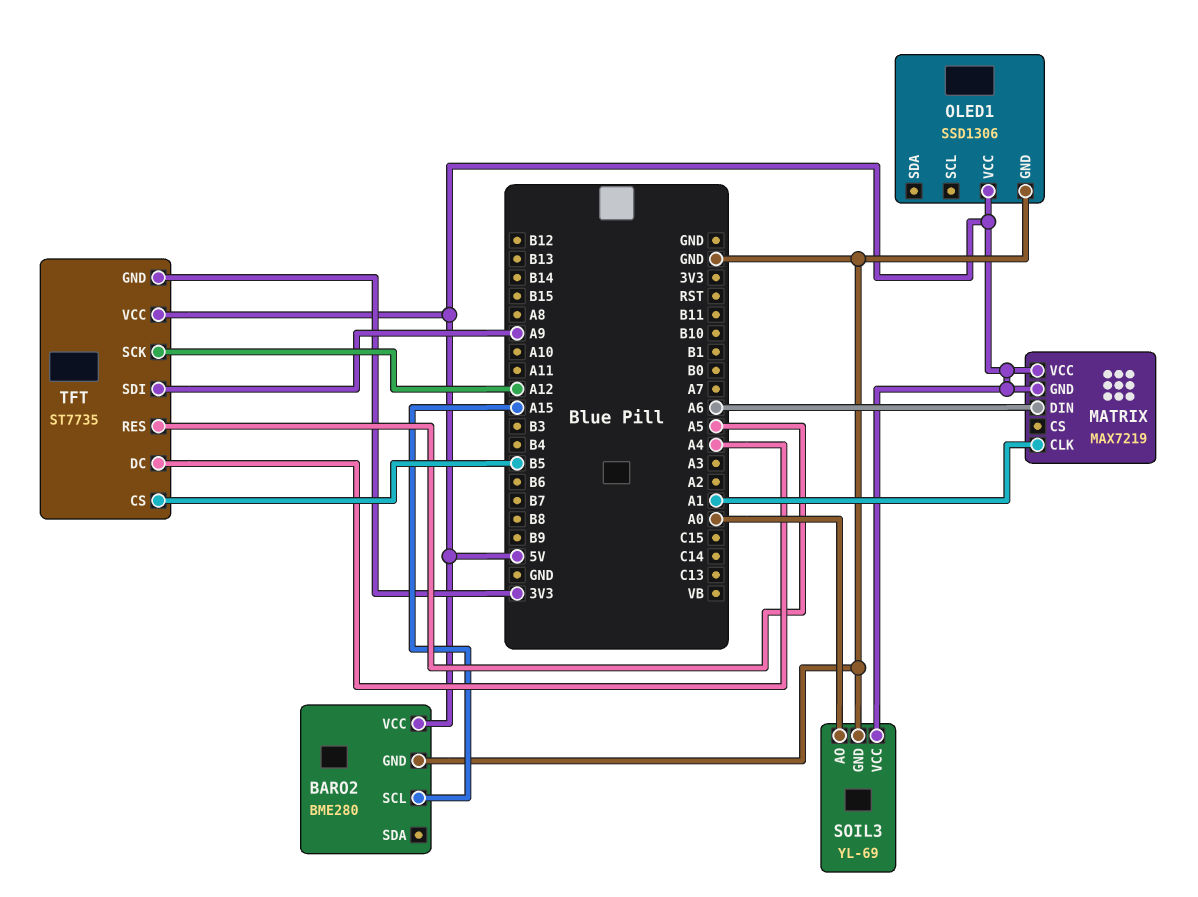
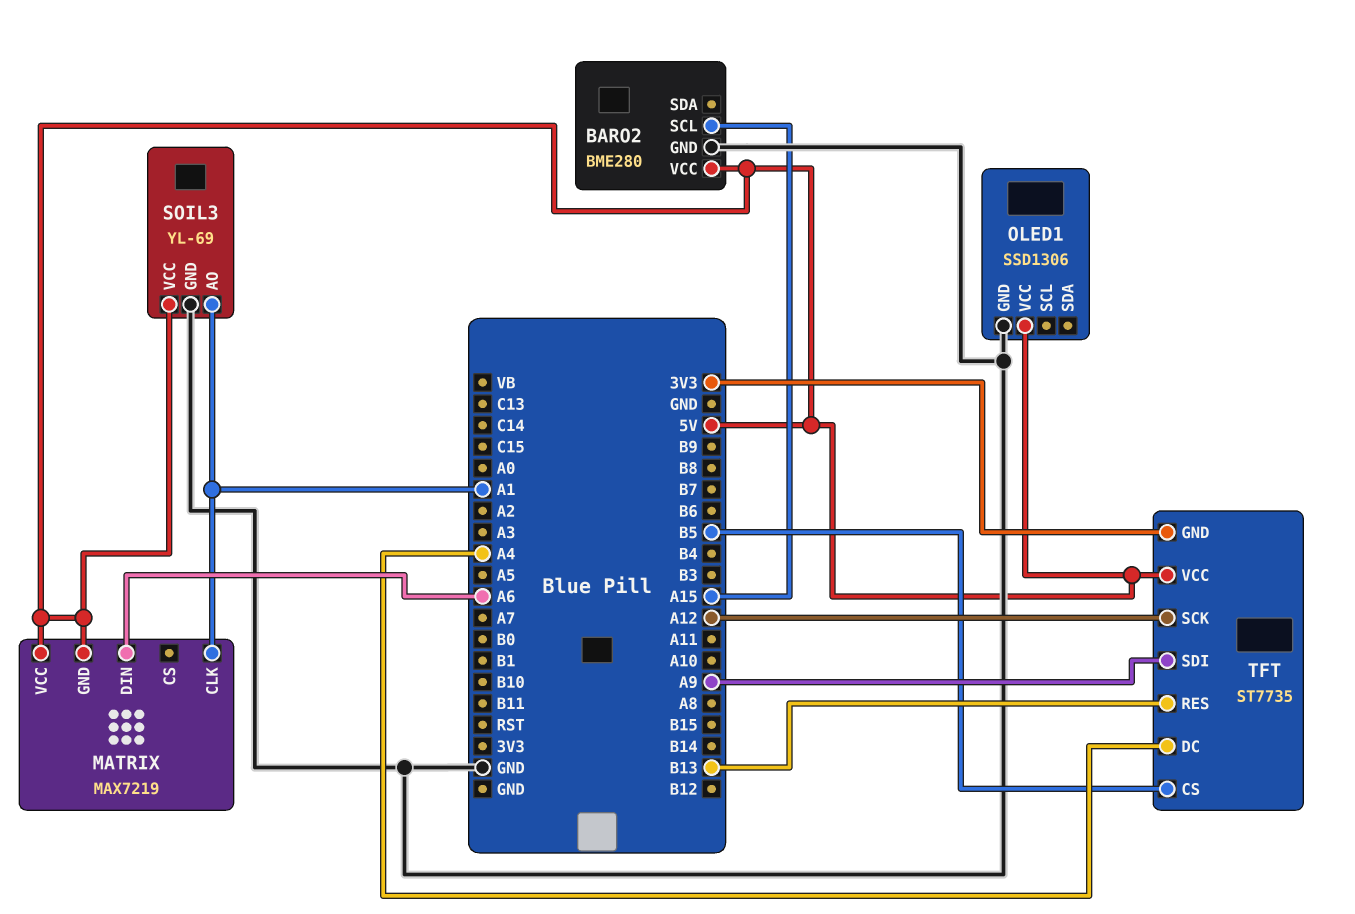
SOIL3 pin AO: A0 -> A1
TFT pin RES: A5 -> B13

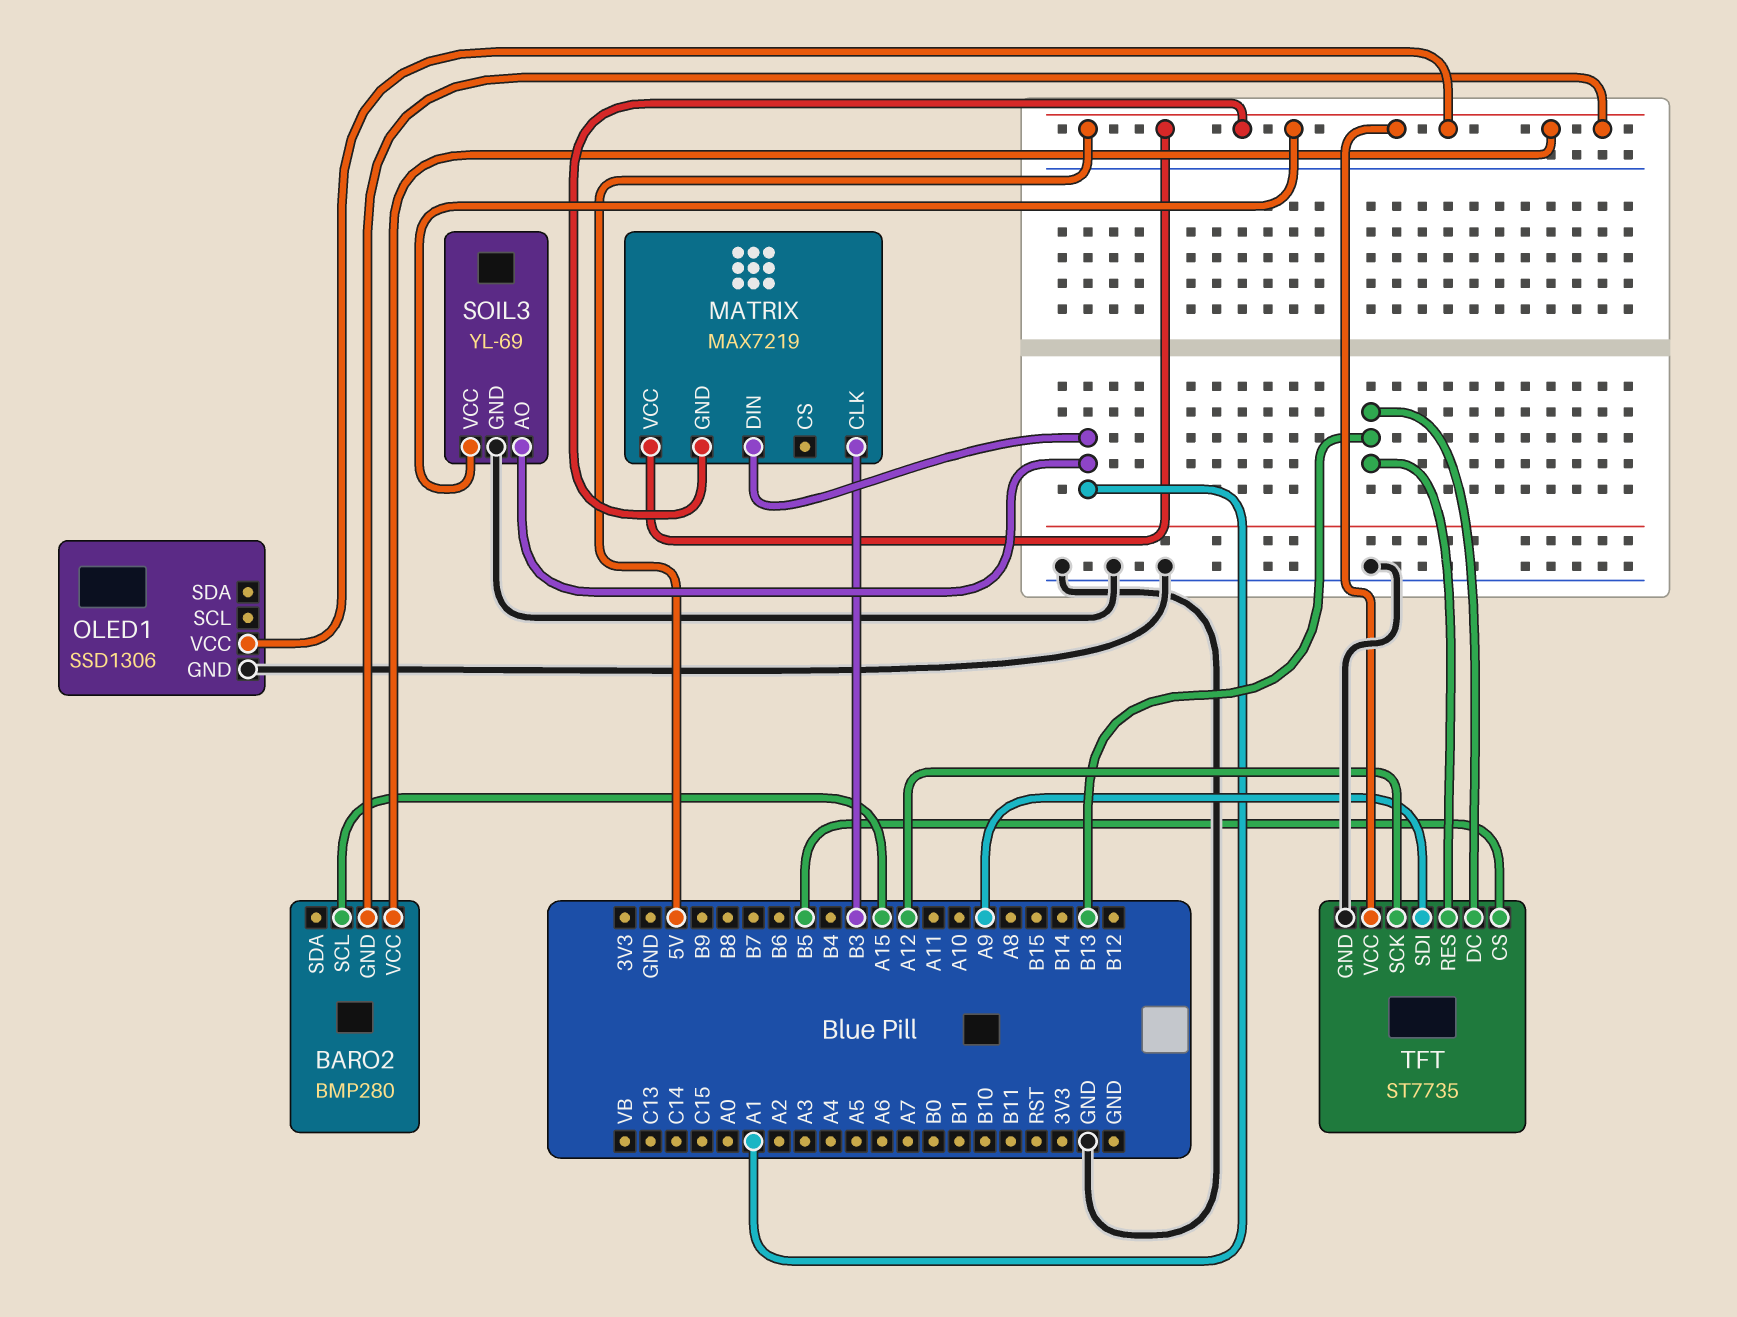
BARO2: BME280 -> BMP280
BARO2 pin GND: GND -> 5V
MATRIX pin CLK: A1 -> B3
MATRIX pin DIN: A6 -> A1
TFT pin DC: A4 -> B13
TFT pin GND: 3V3 -> GND

